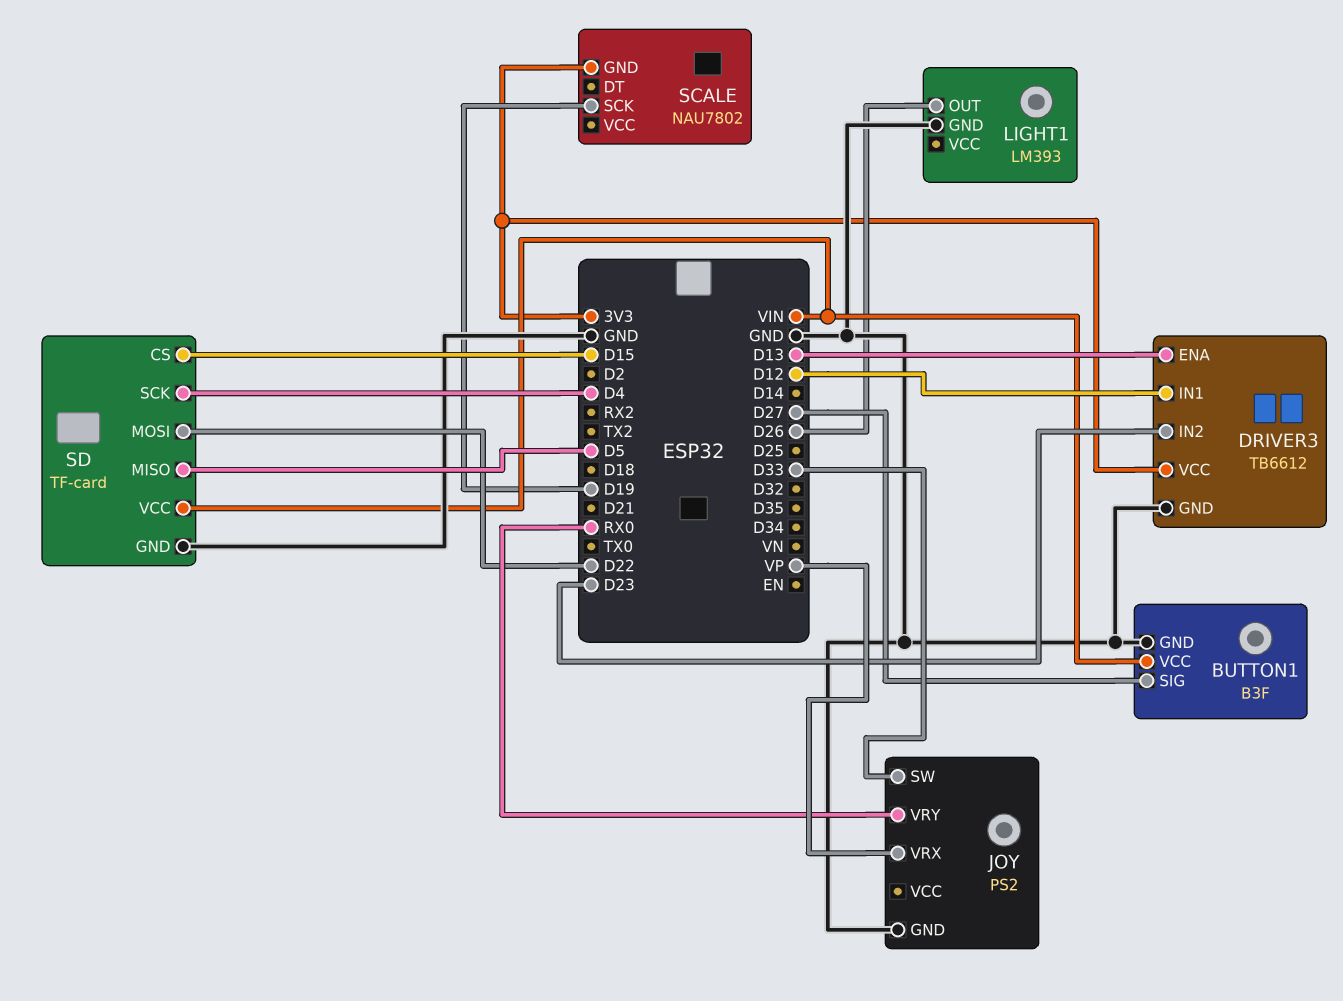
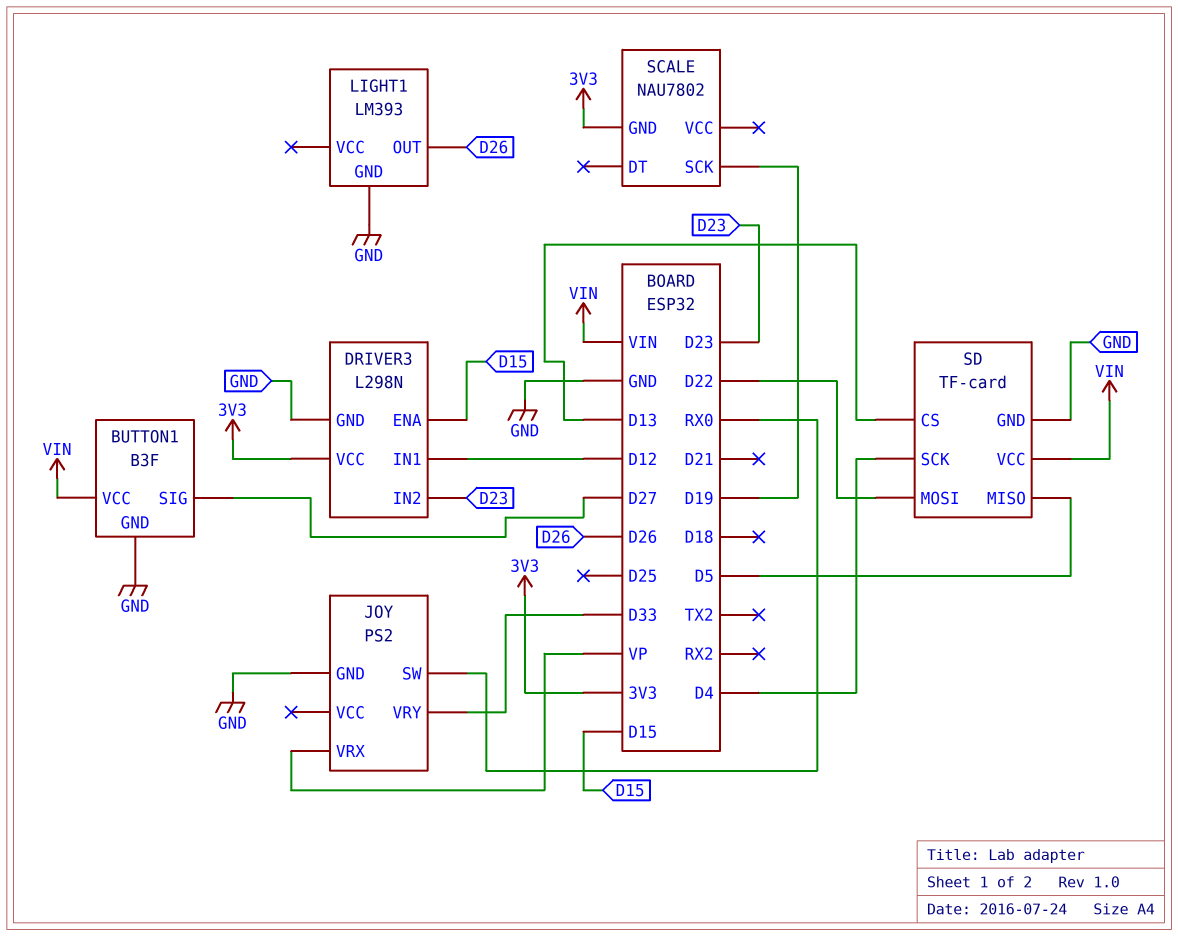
DRIVER3: TB6612 -> L298N
DRIVER3 pin ENA: D13 -> D15
JOY pin SW: D33 -> RX0
JOY pin VRY: RX0 -> D33
SD pin CS: D15 -> D13

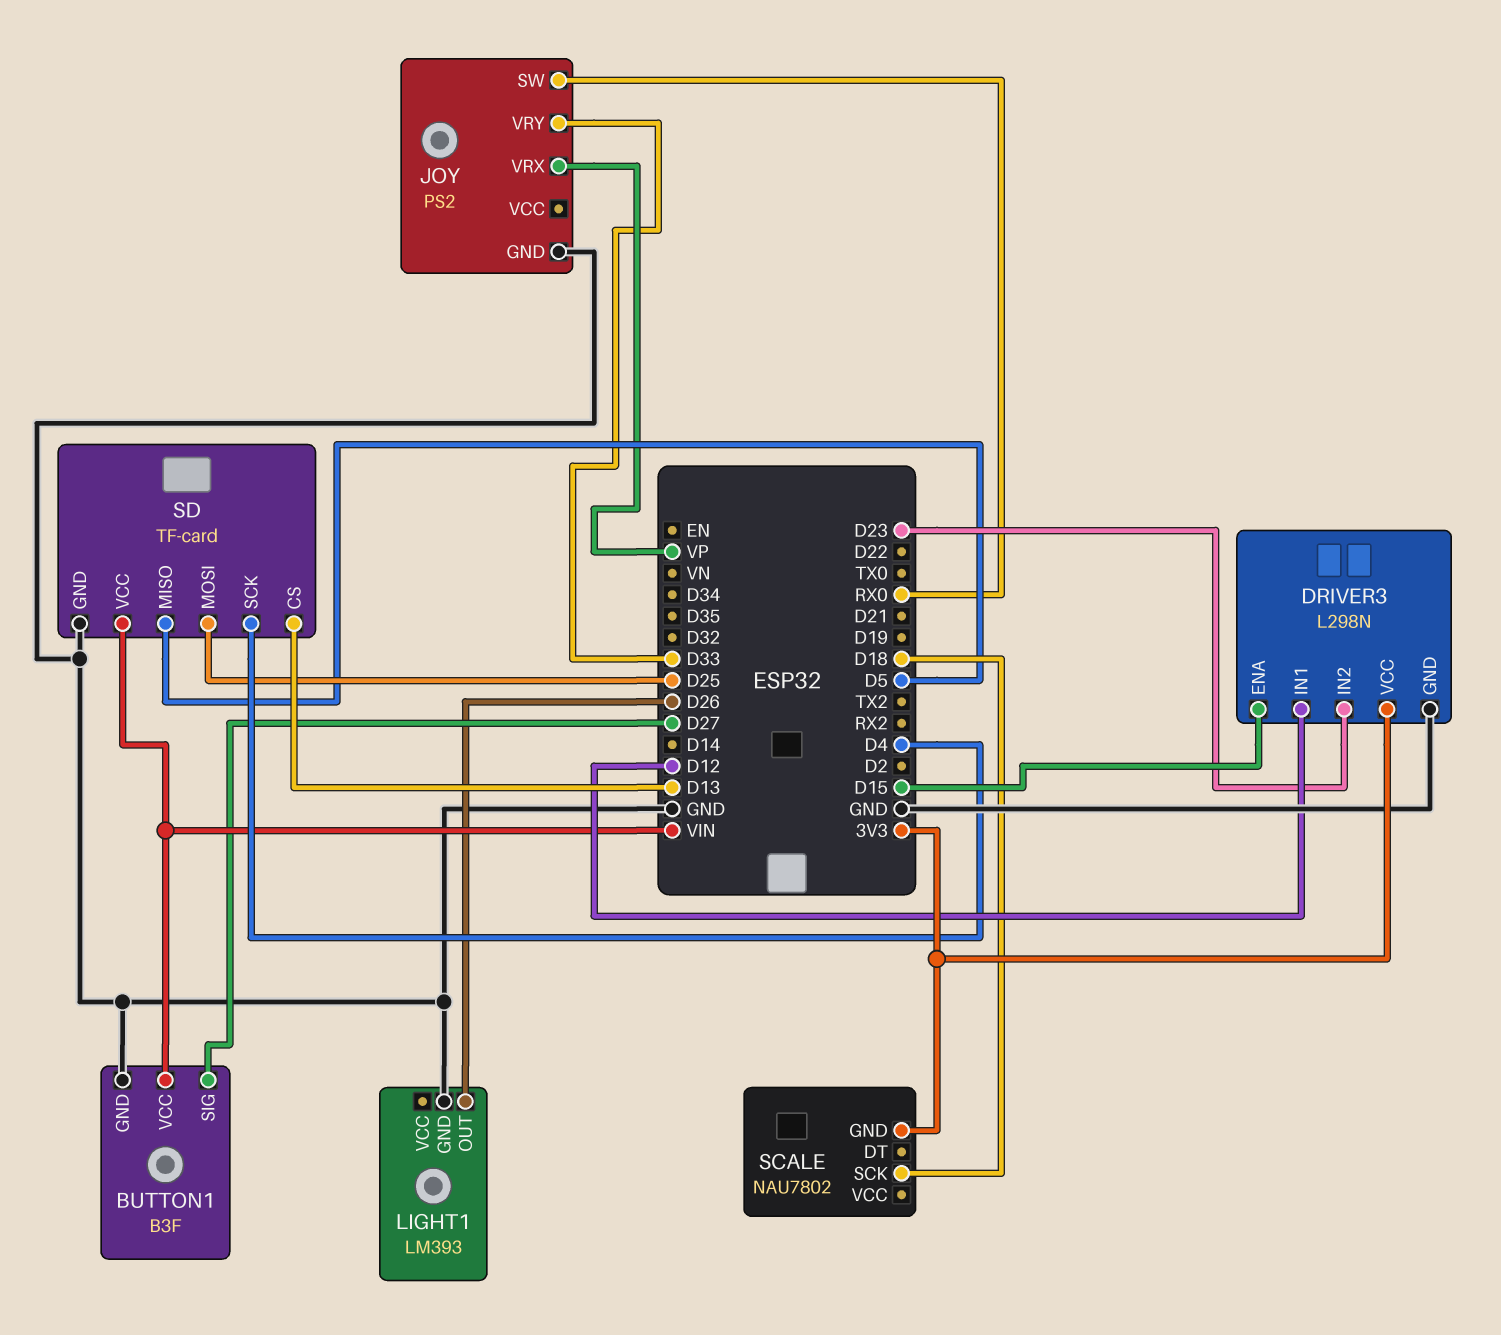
SCALE pin SCK: D19 -> D18
SD pin MOSI: D22 -> D25

